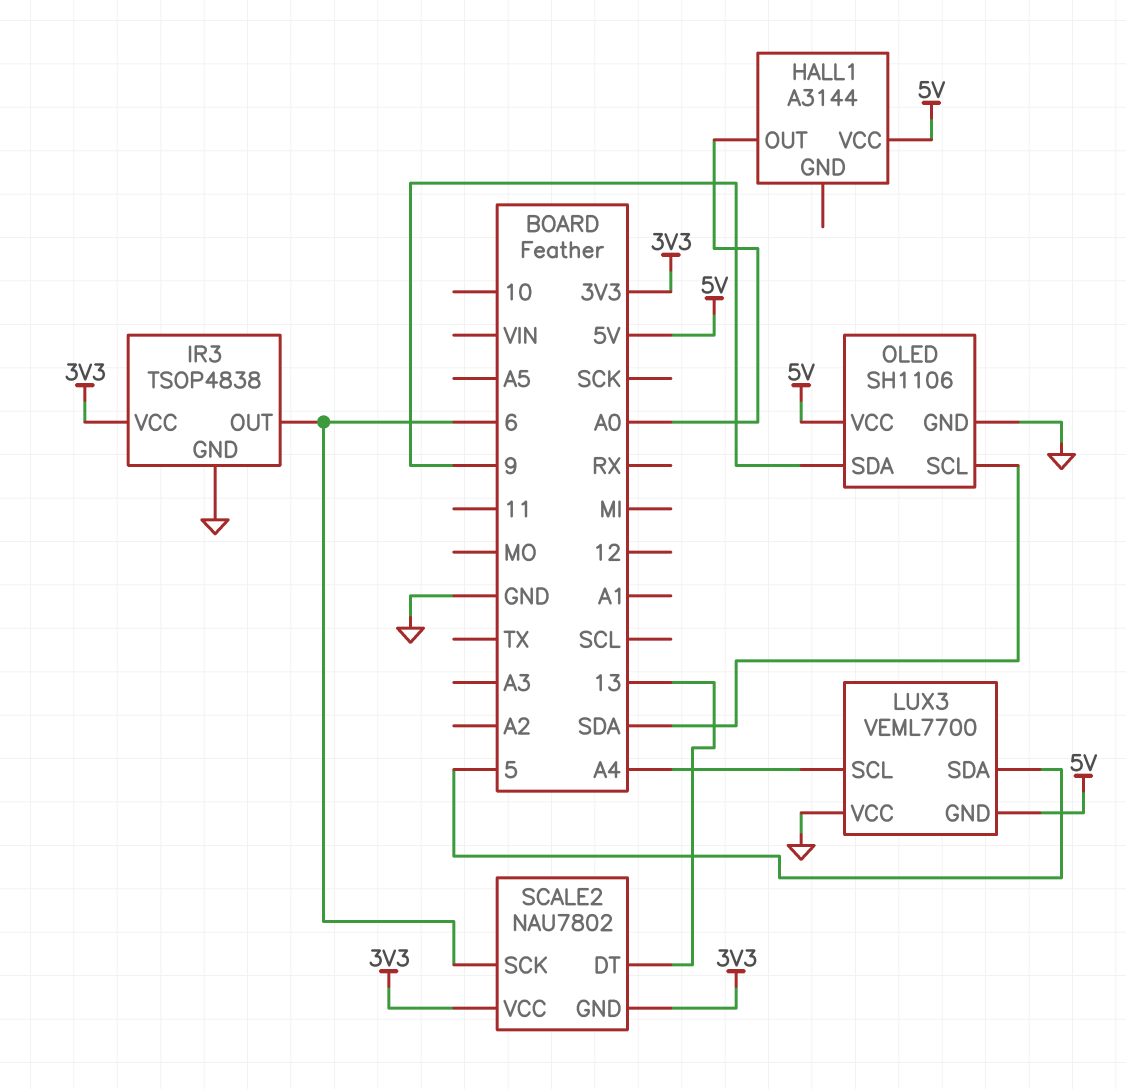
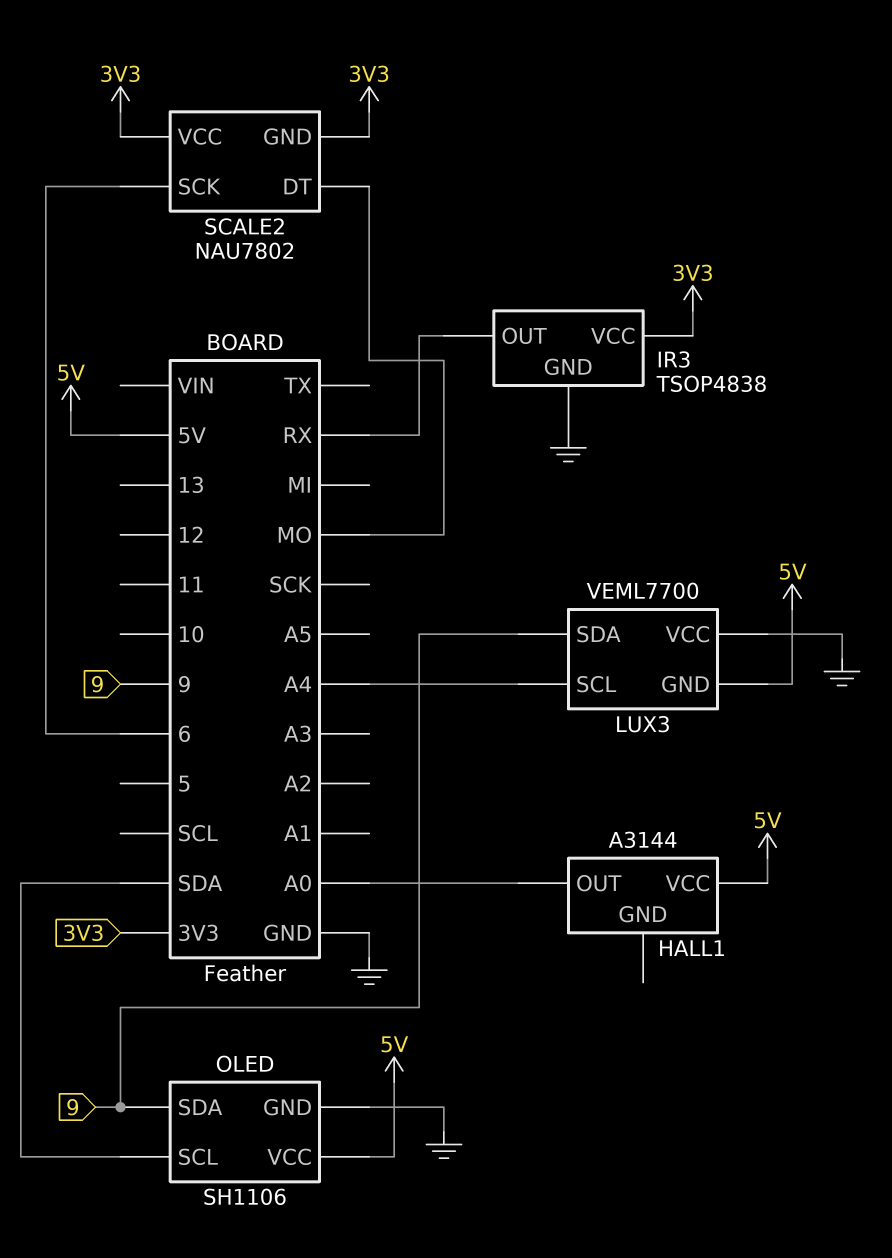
IR3 pin OUT: 6 -> RX
LUX3 pin SDA: 5 -> 9
SCALE2 pin DT: 13 -> MO

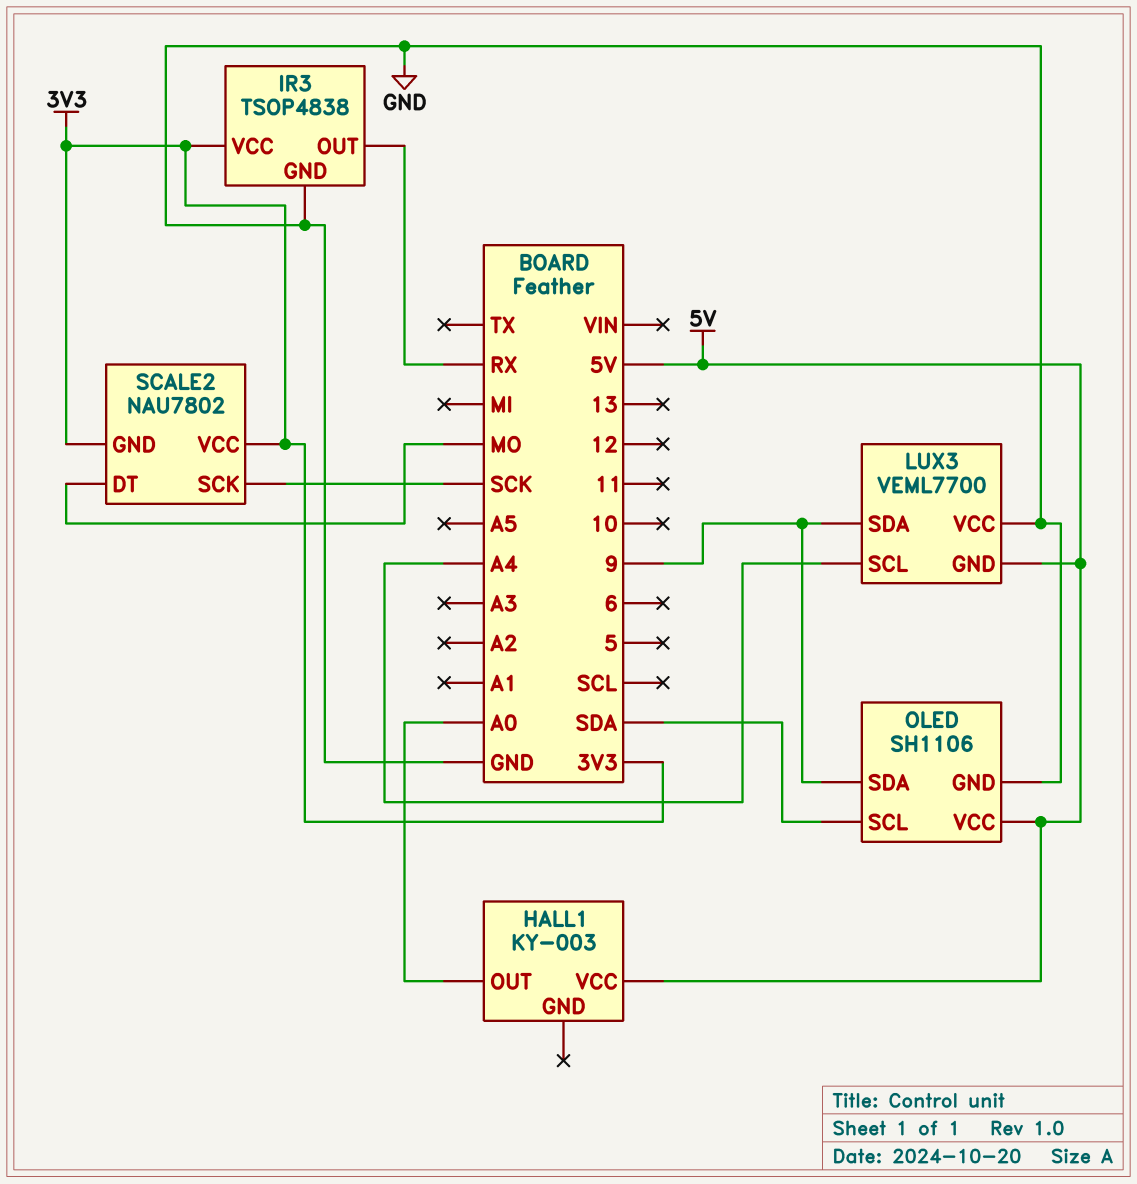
HALL1: A3144 -> KY-003
SCALE2 pin SCK: 6 -> SCK

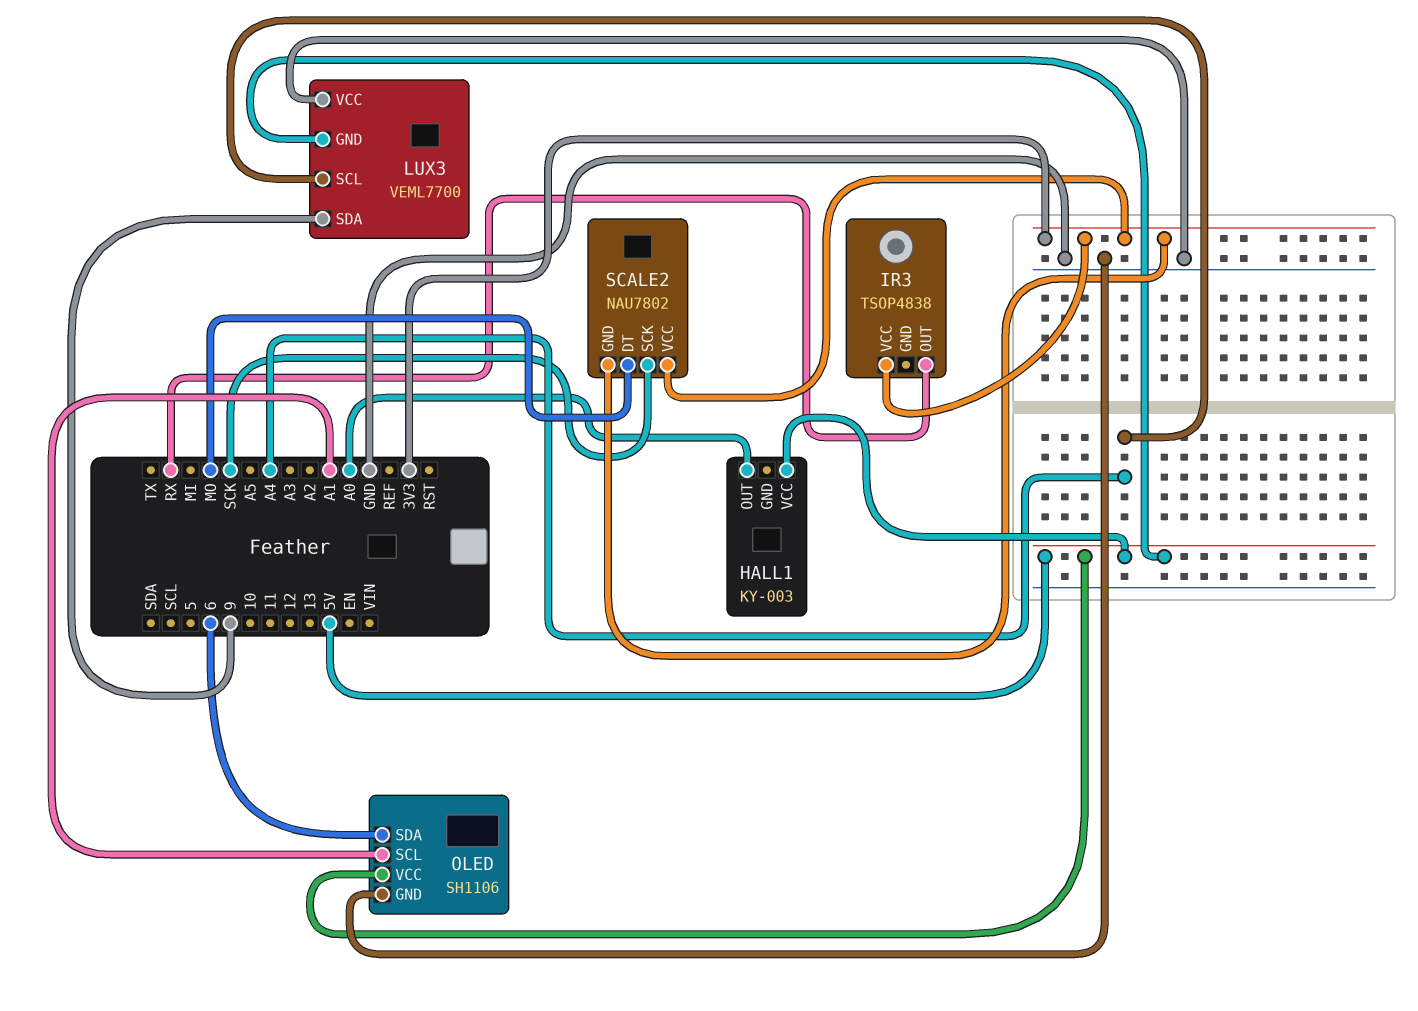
IR3 pin GND: GND -> none
OLED pin SCL: SDA -> A1
OLED pin SDA: 9 -> 6

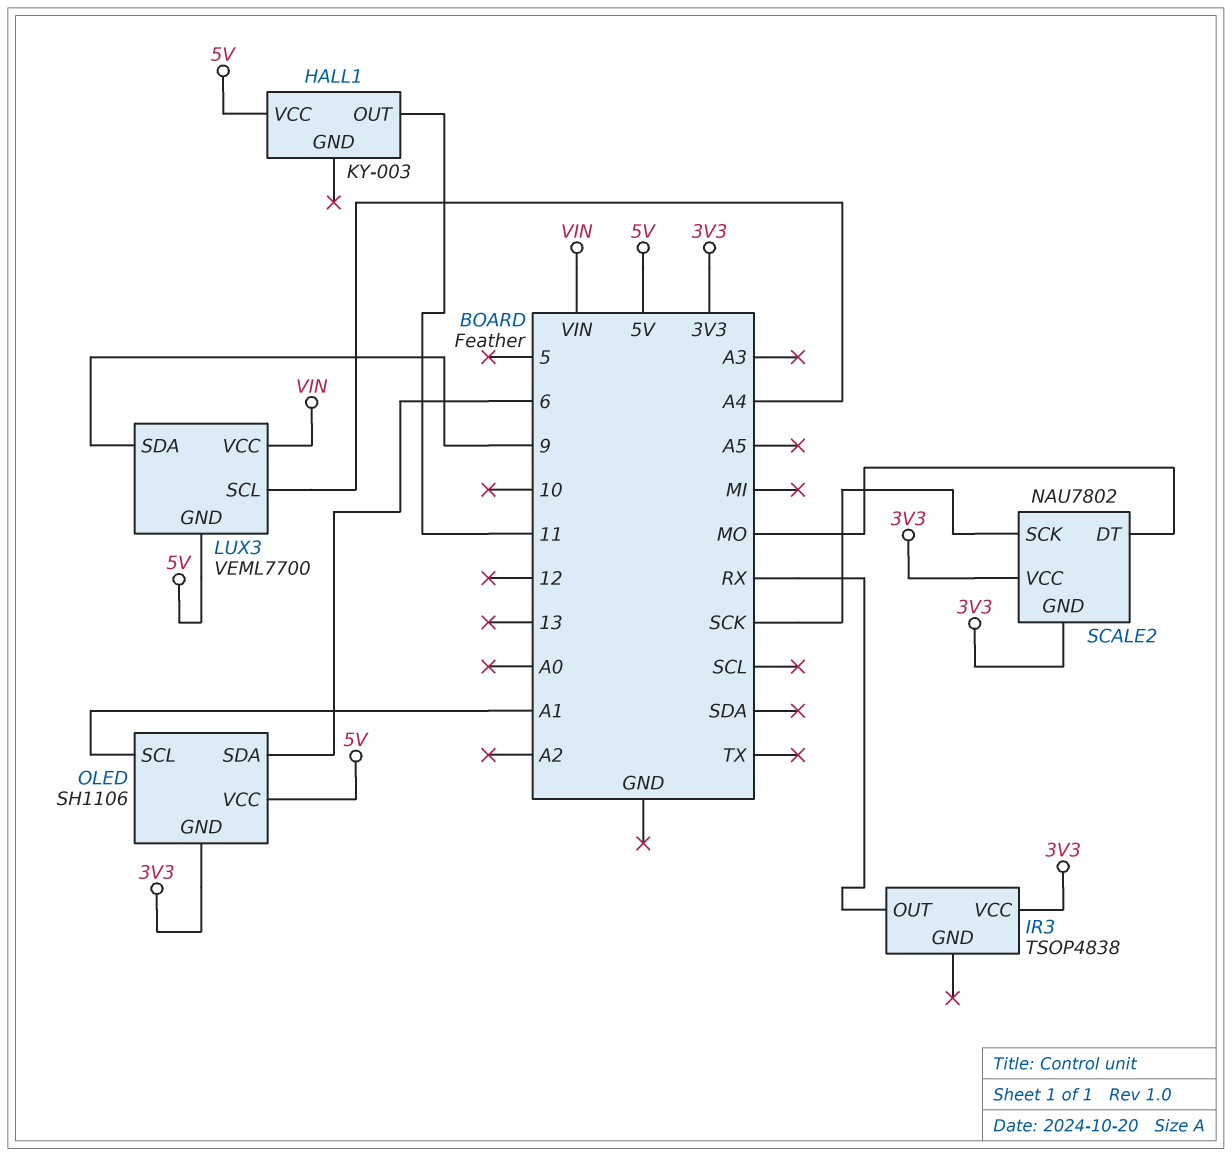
HALL1 pin OUT: A0 -> 11
LUX3 pin VCC: GND -> VIN
OLED pin GND: GND -> 3V3

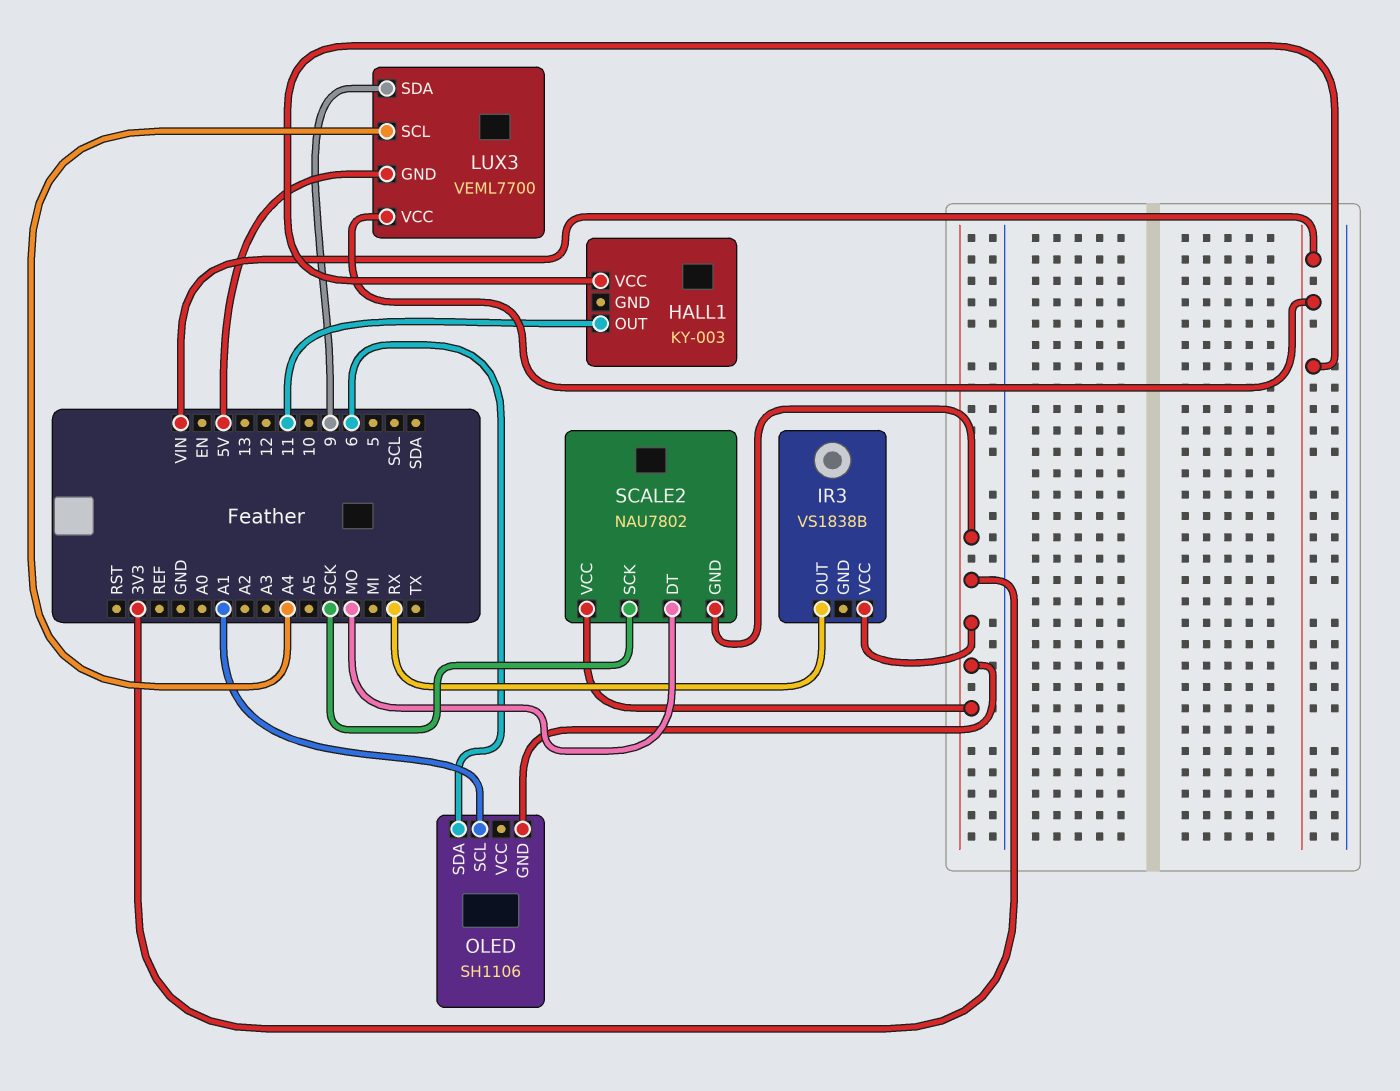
HALL1 pin VCC: 5V -> VIN
IR3: TSOP4838 -> VS1838B
OLED pin VCC: 5V -> none

